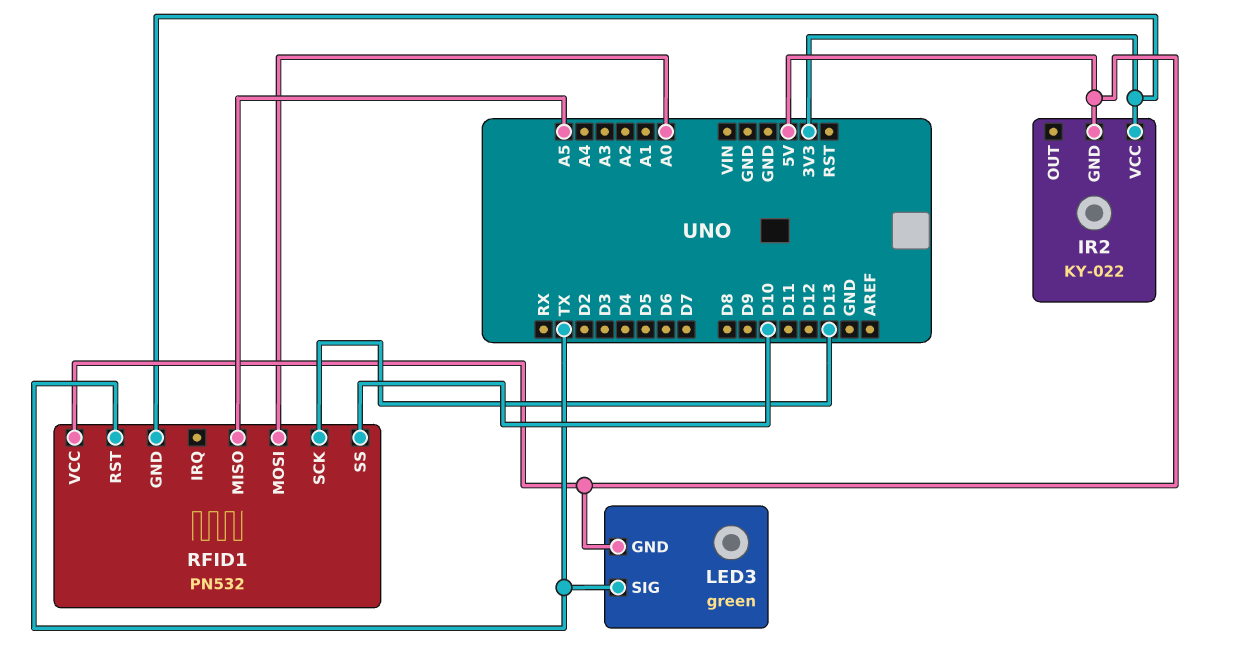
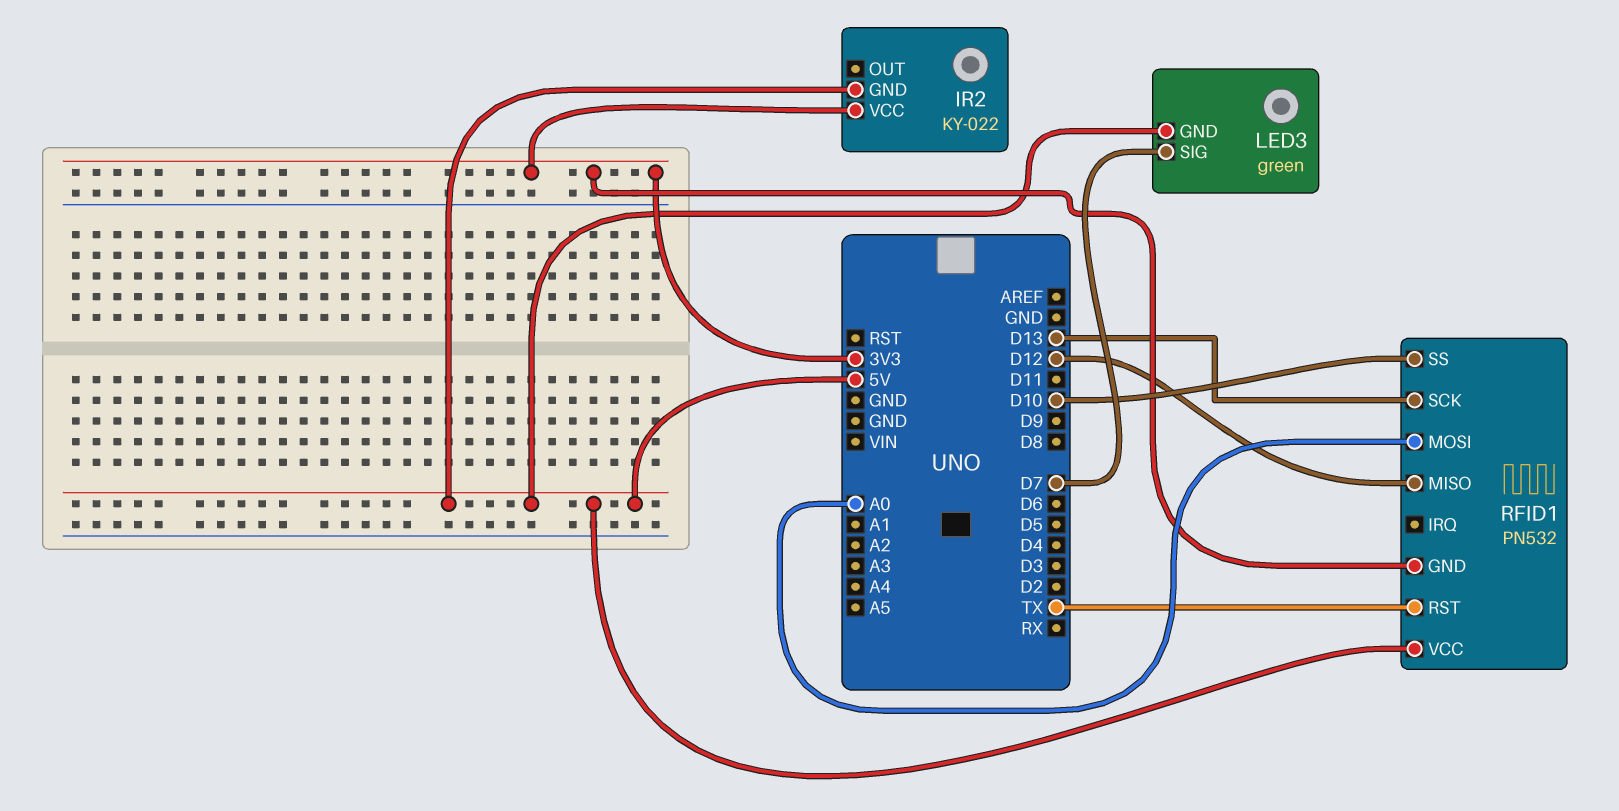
LED3 pin SIG: TX -> D7
RFID1 pin MISO: A5 -> D12

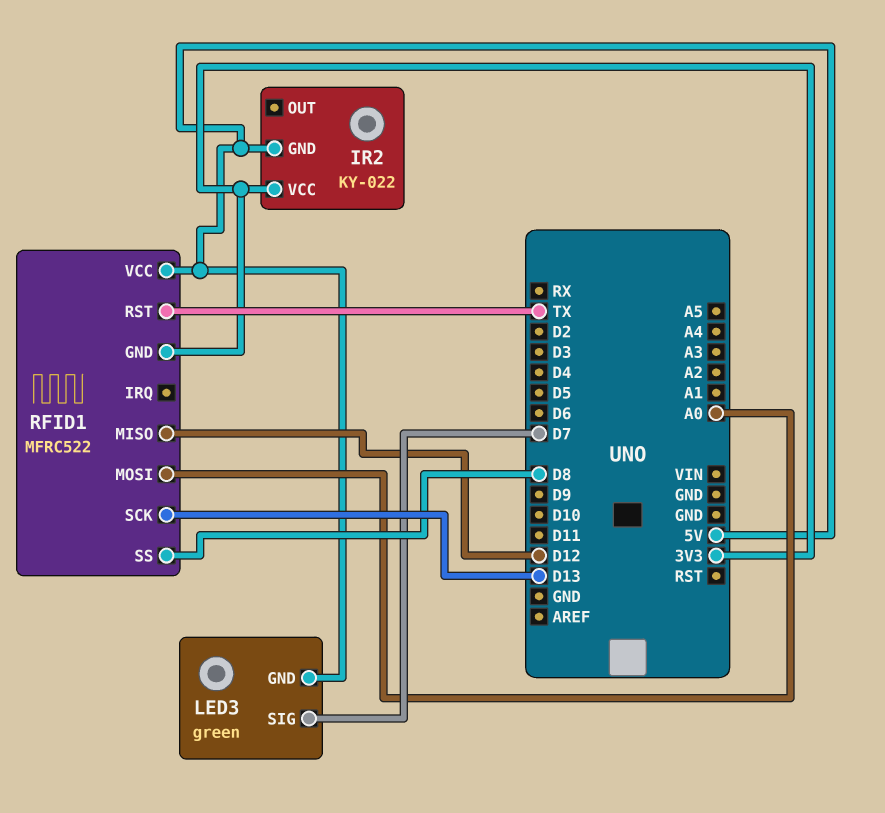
RFID1: PN532 -> MFRC522
RFID1 pin SS: D10 -> D8

